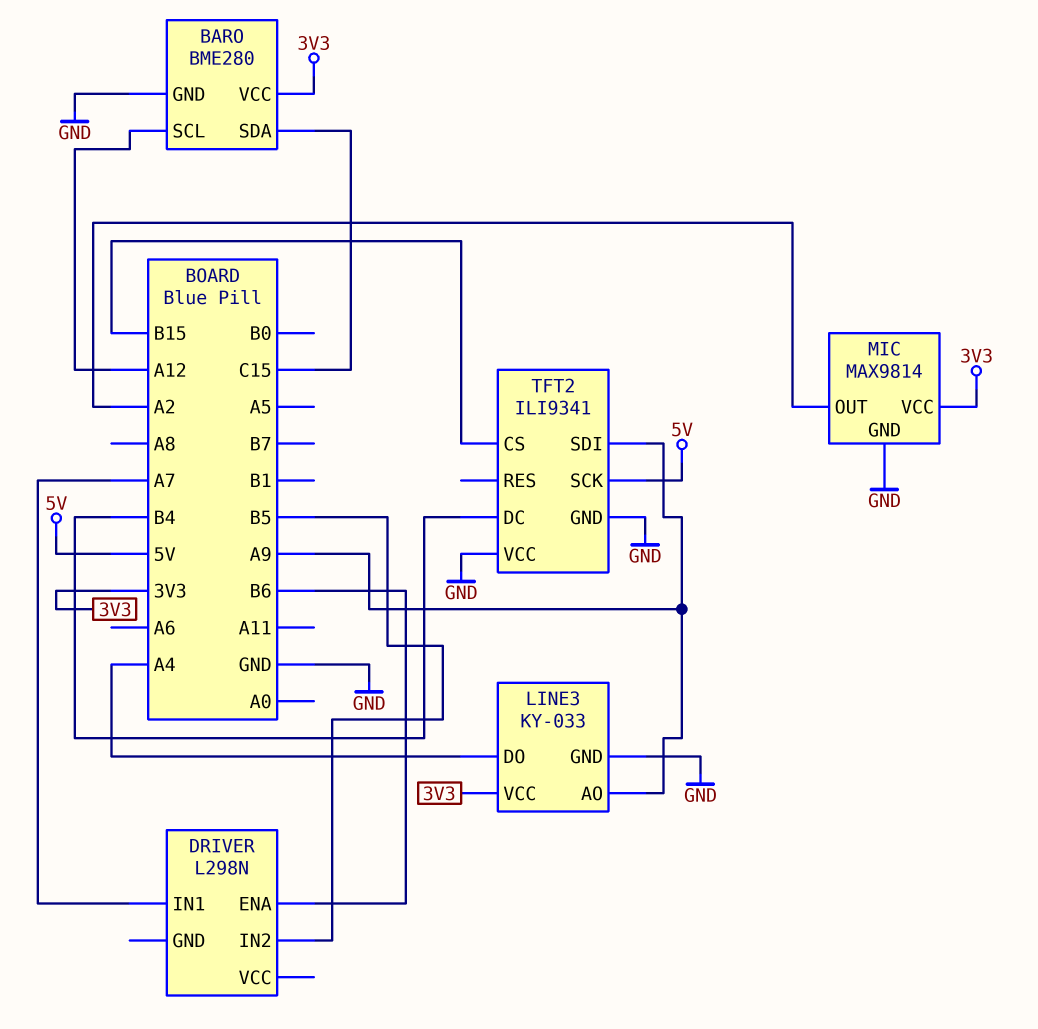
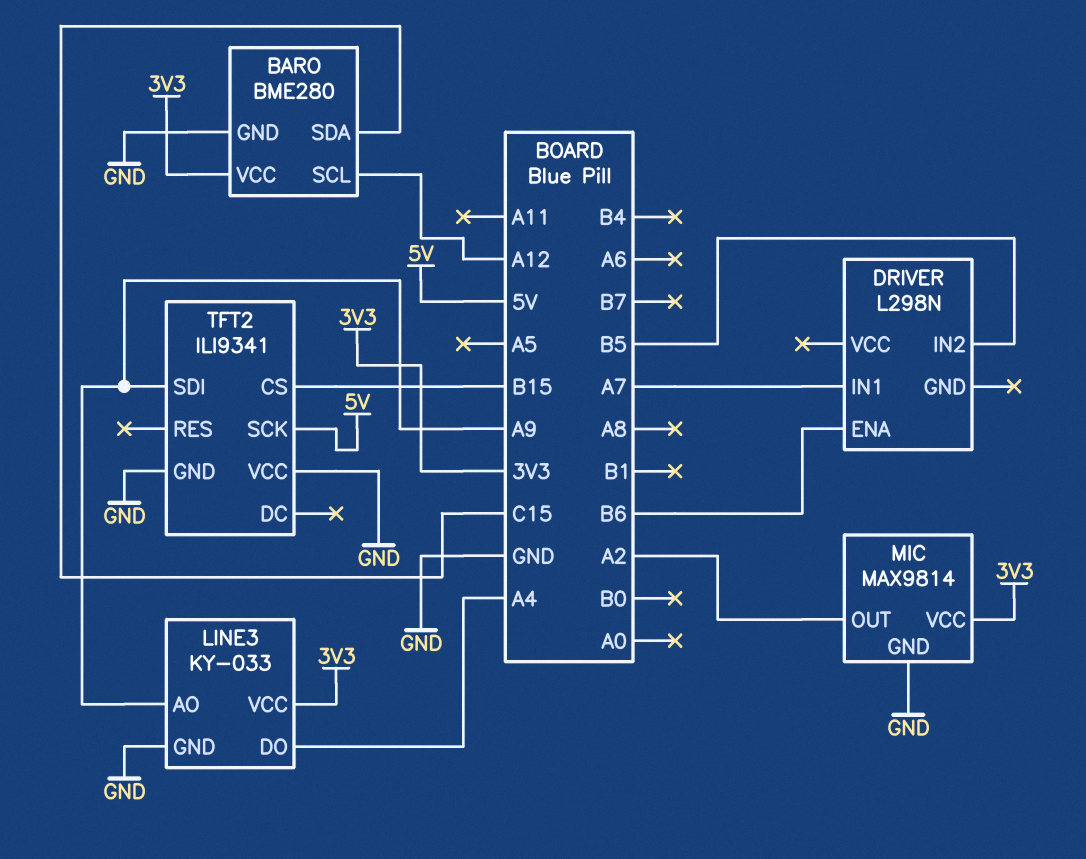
TFT2 pin DC: B4 -> none

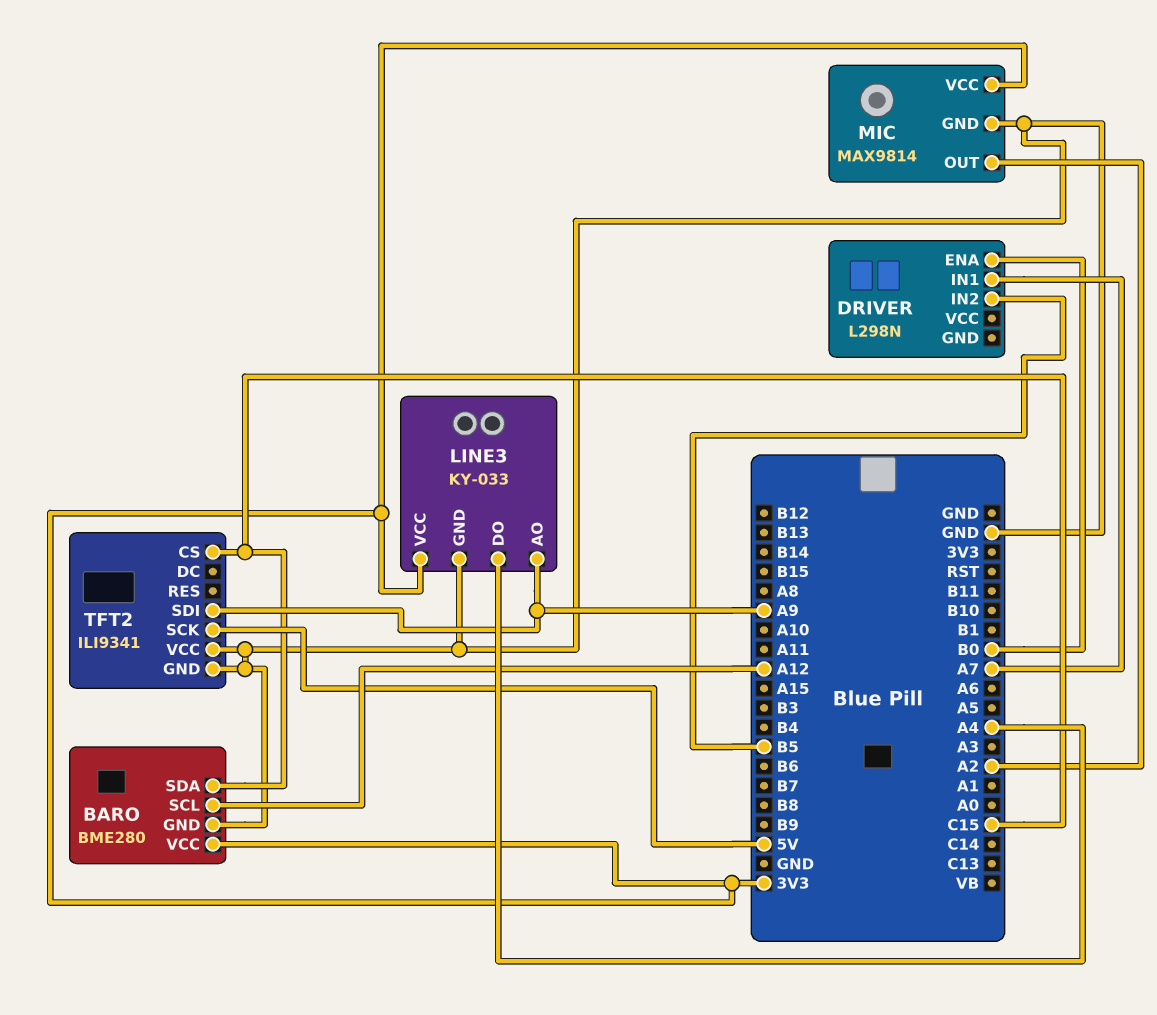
DRIVER pin ENA: B6 -> B0
TFT2 pin CS: B15 -> C15

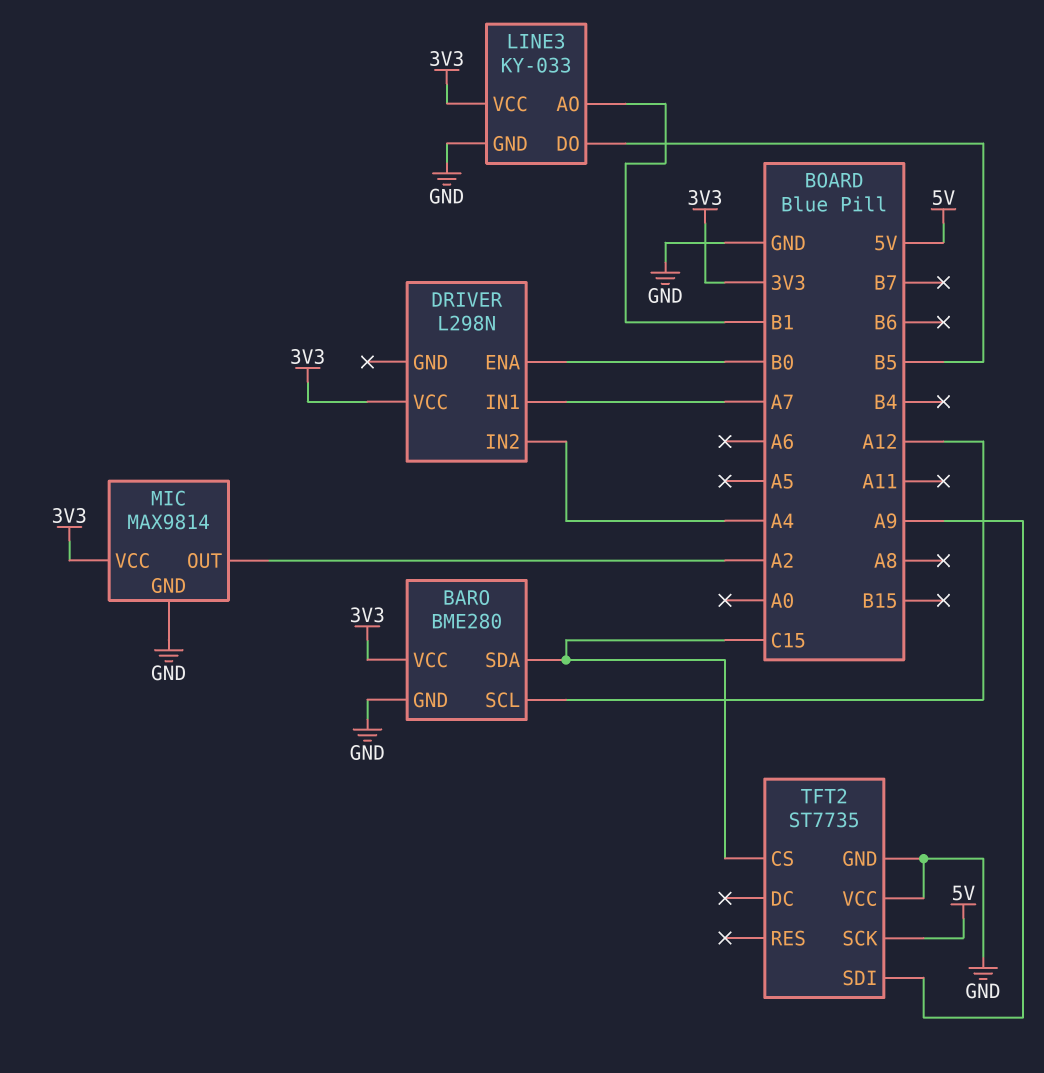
DRIVER pin IN2: B5 -> A4
DRIVER pin VCC: none -> 3V3
LINE3 pin AO: A9 -> B1
LINE3 pin DO: A4 -> B5
TFT2: ILI9341 -> ST7735

